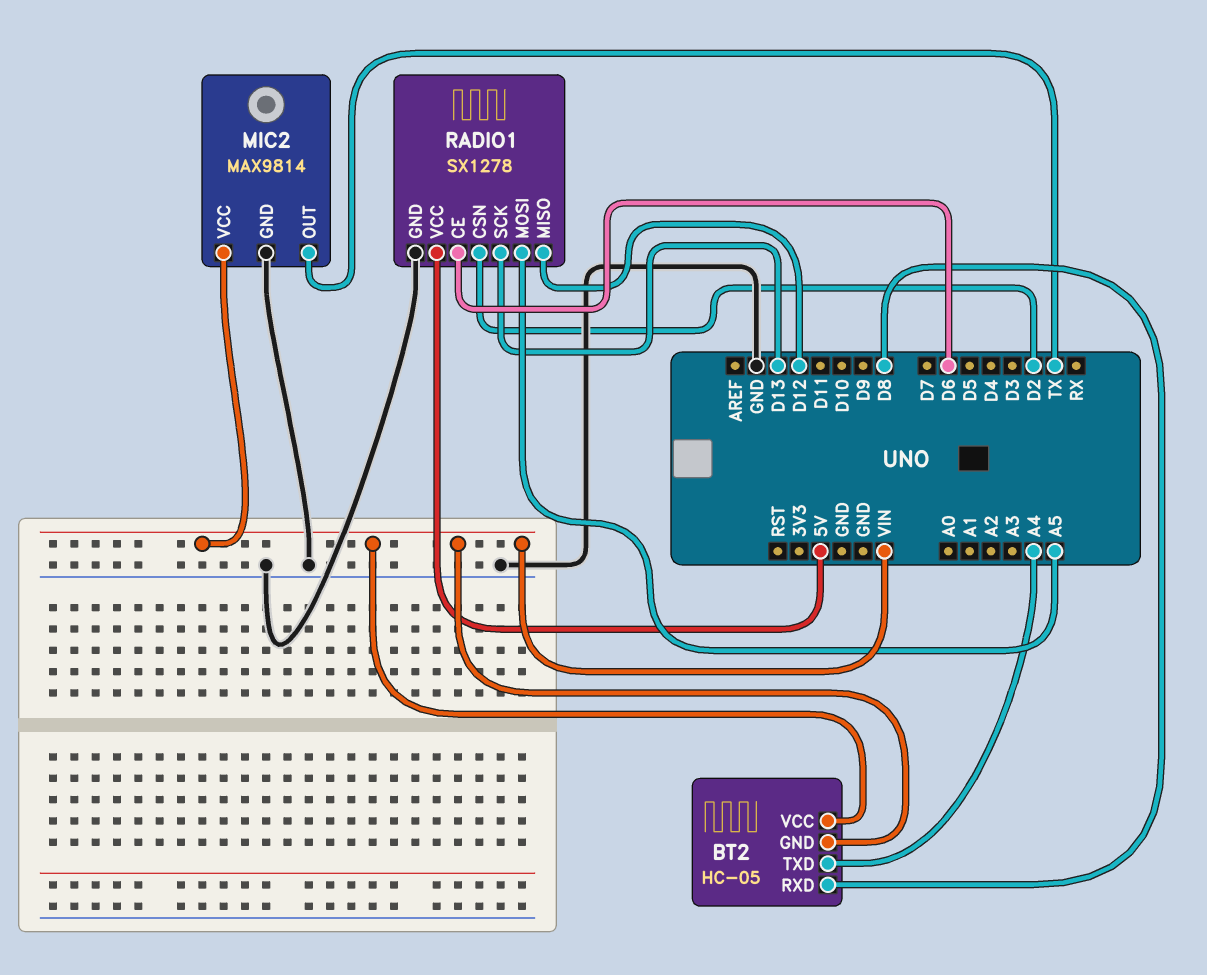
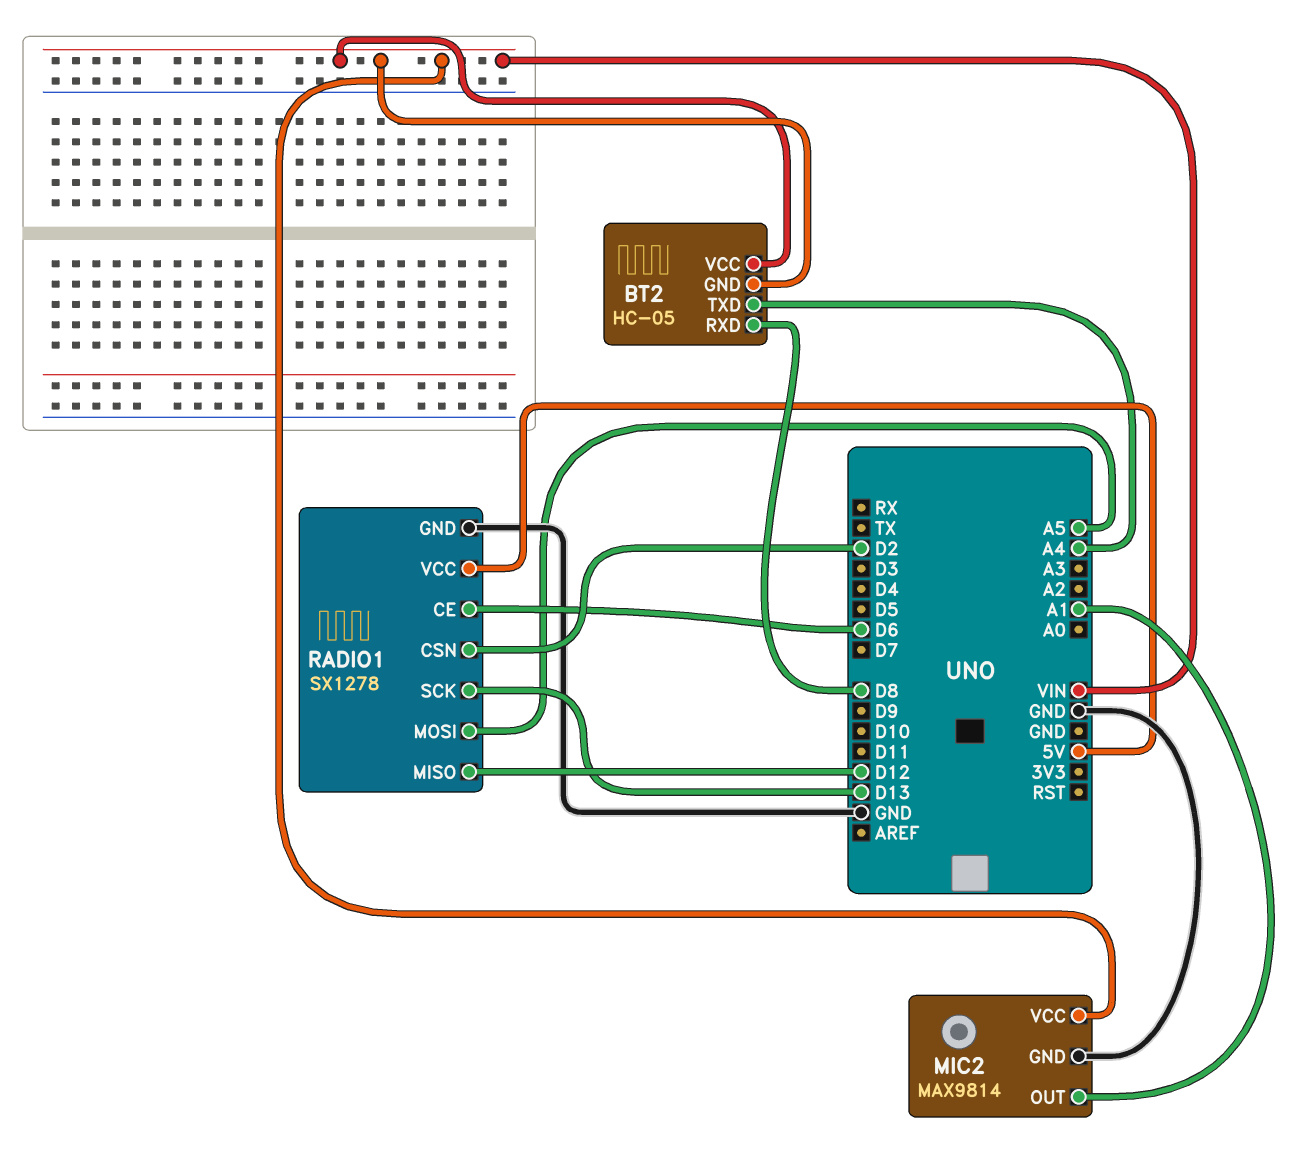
MIC2 pin OUT: TX -> A1

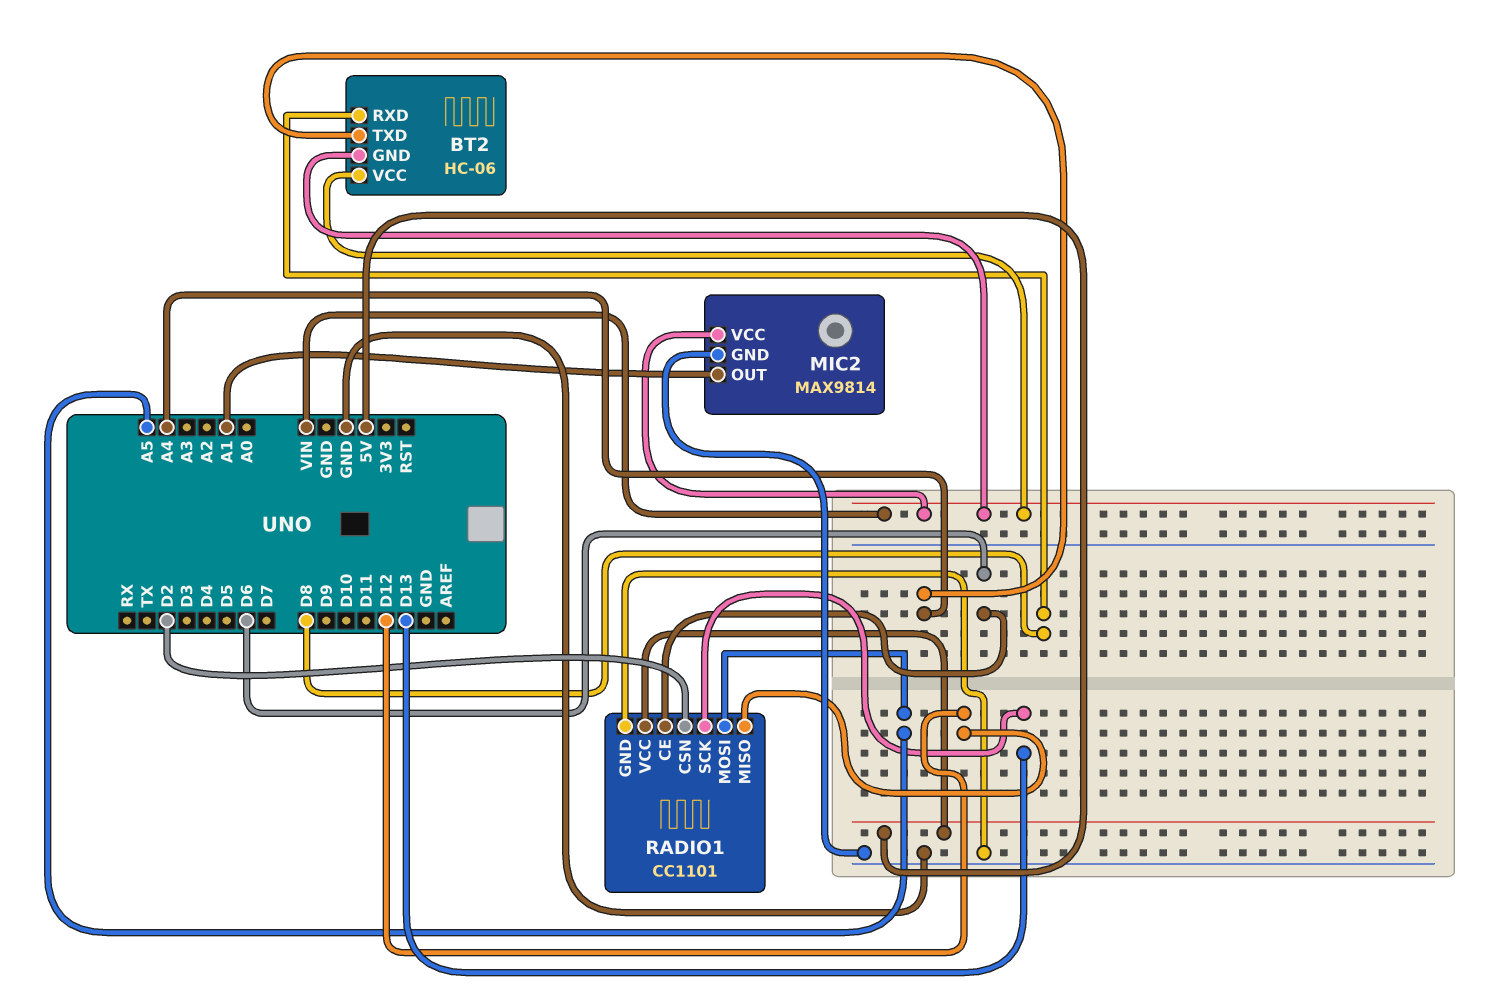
BT2: HC-05 -> HC-06
RADIO1: SX1278 -> CC1101

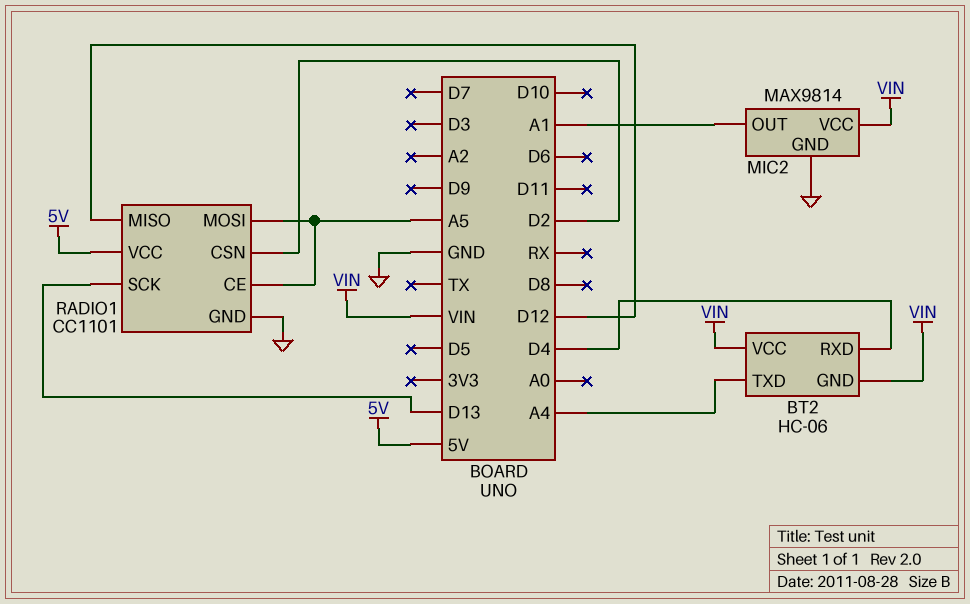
BT2 pin RXD: D8 -> D4
RADIO1 pin CE: D6 -> A5

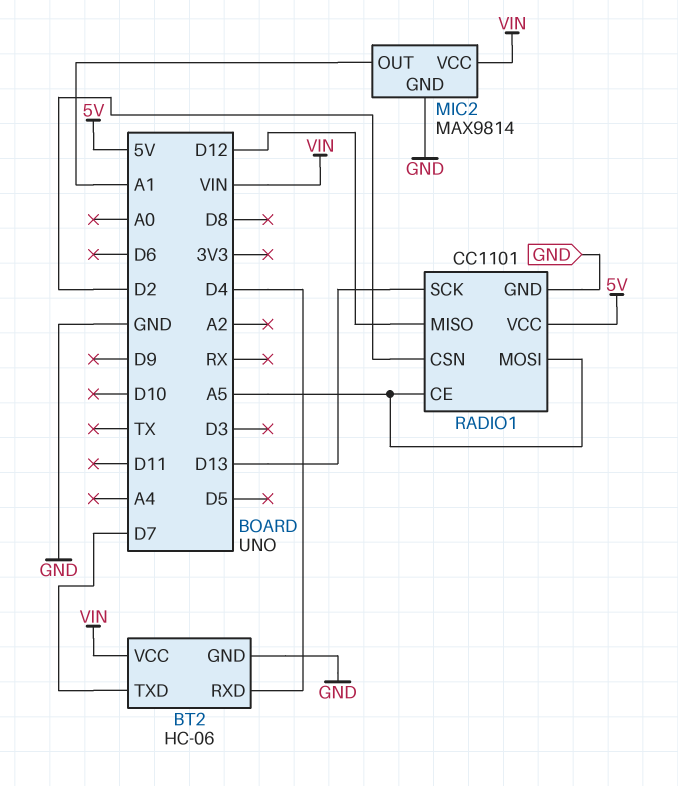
BT2 pin GND: VIN -> GND
BT2 pin TXD: A4 -> D7

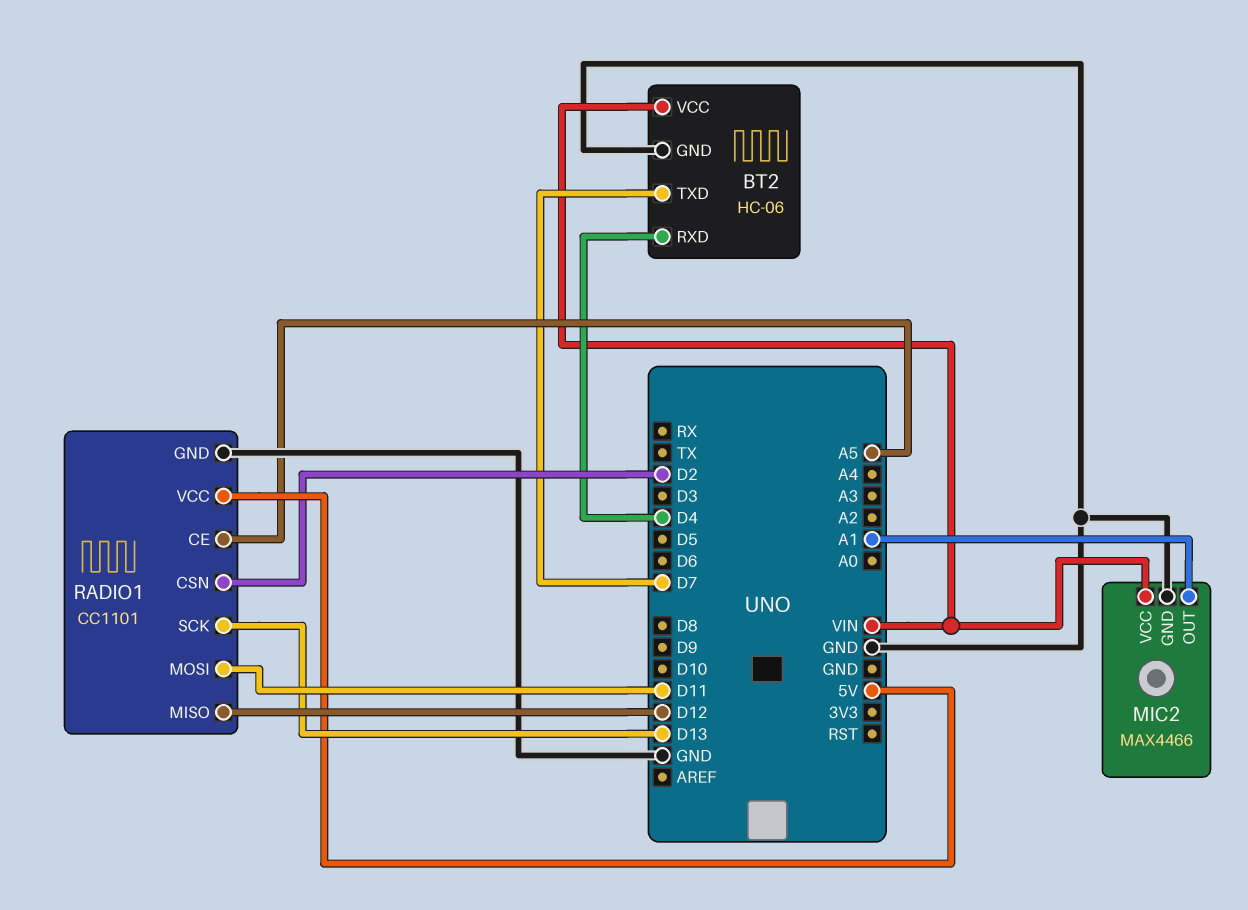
MIC2: MAX9814 -> MAX4466
RADIO1 pin MOSI: A5 -> D11

